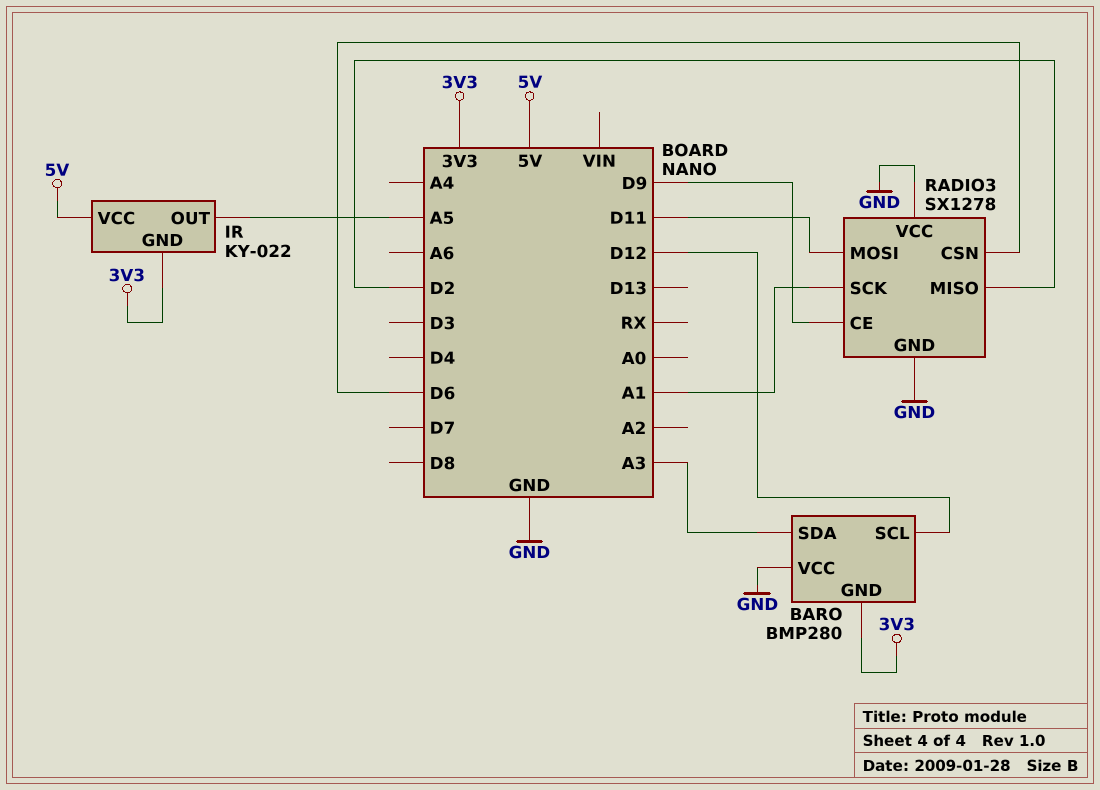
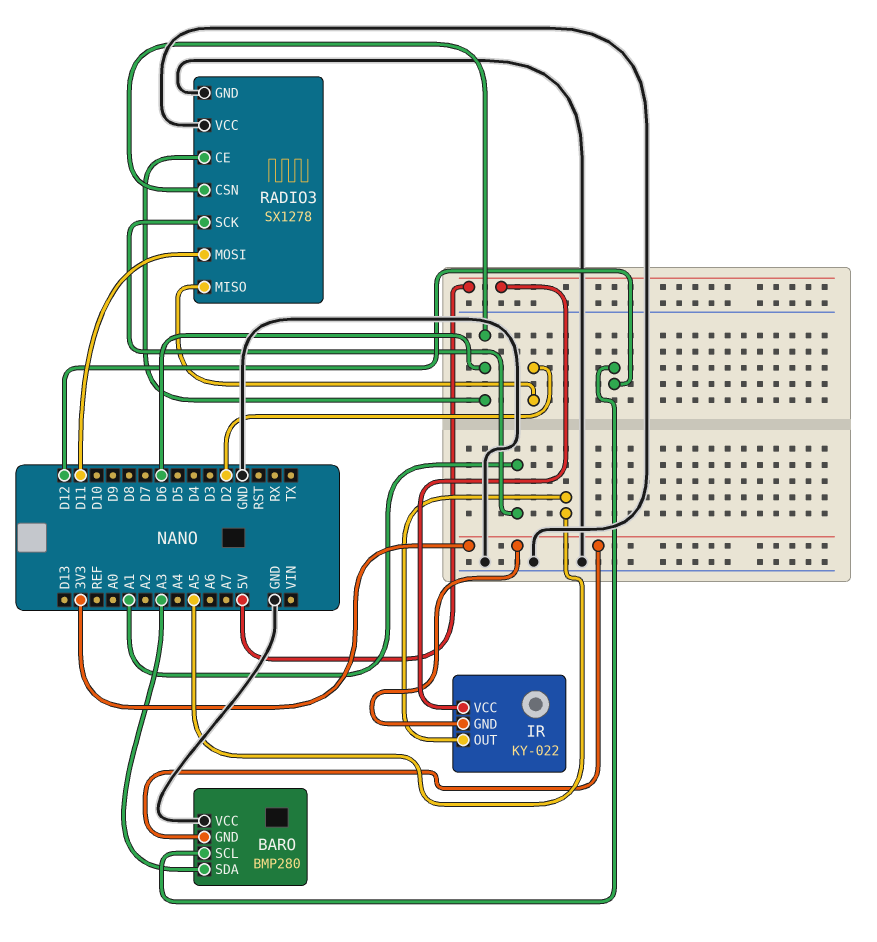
RADIO3 pin CE: D9 -> D6

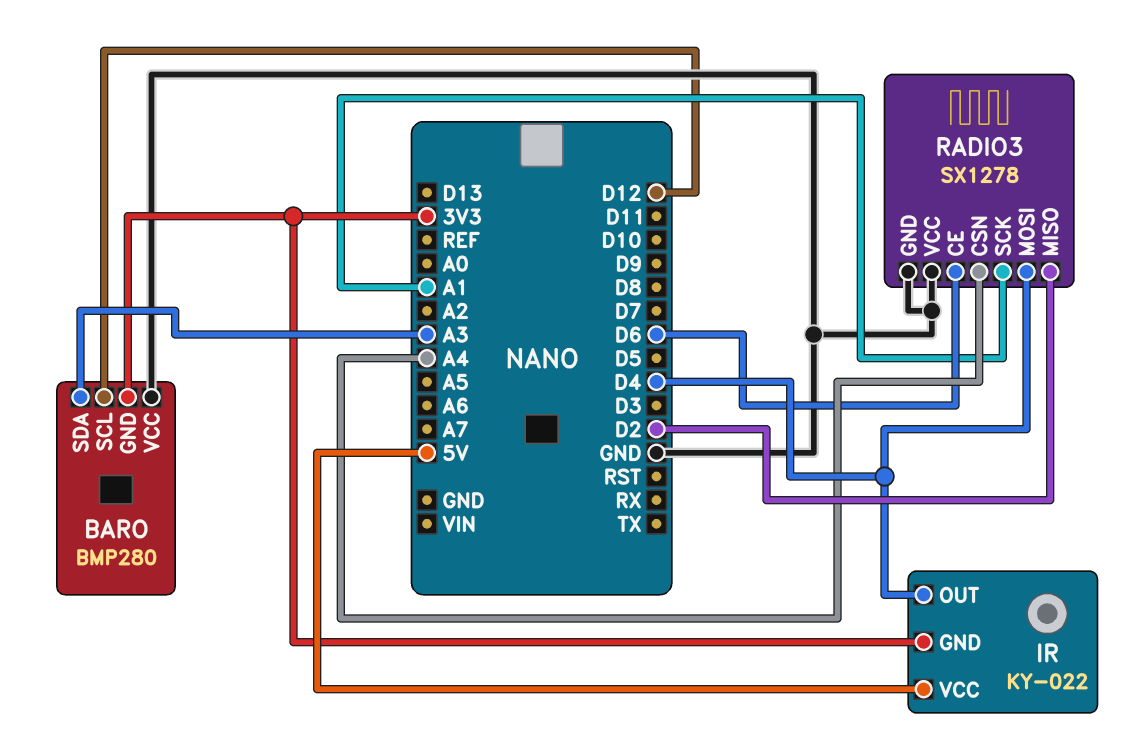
IR pin OUT: A5 -> D4
RADIO3 pin CSN: D6 -> A4
RADIO3 pin MOSI: D11 -> D4

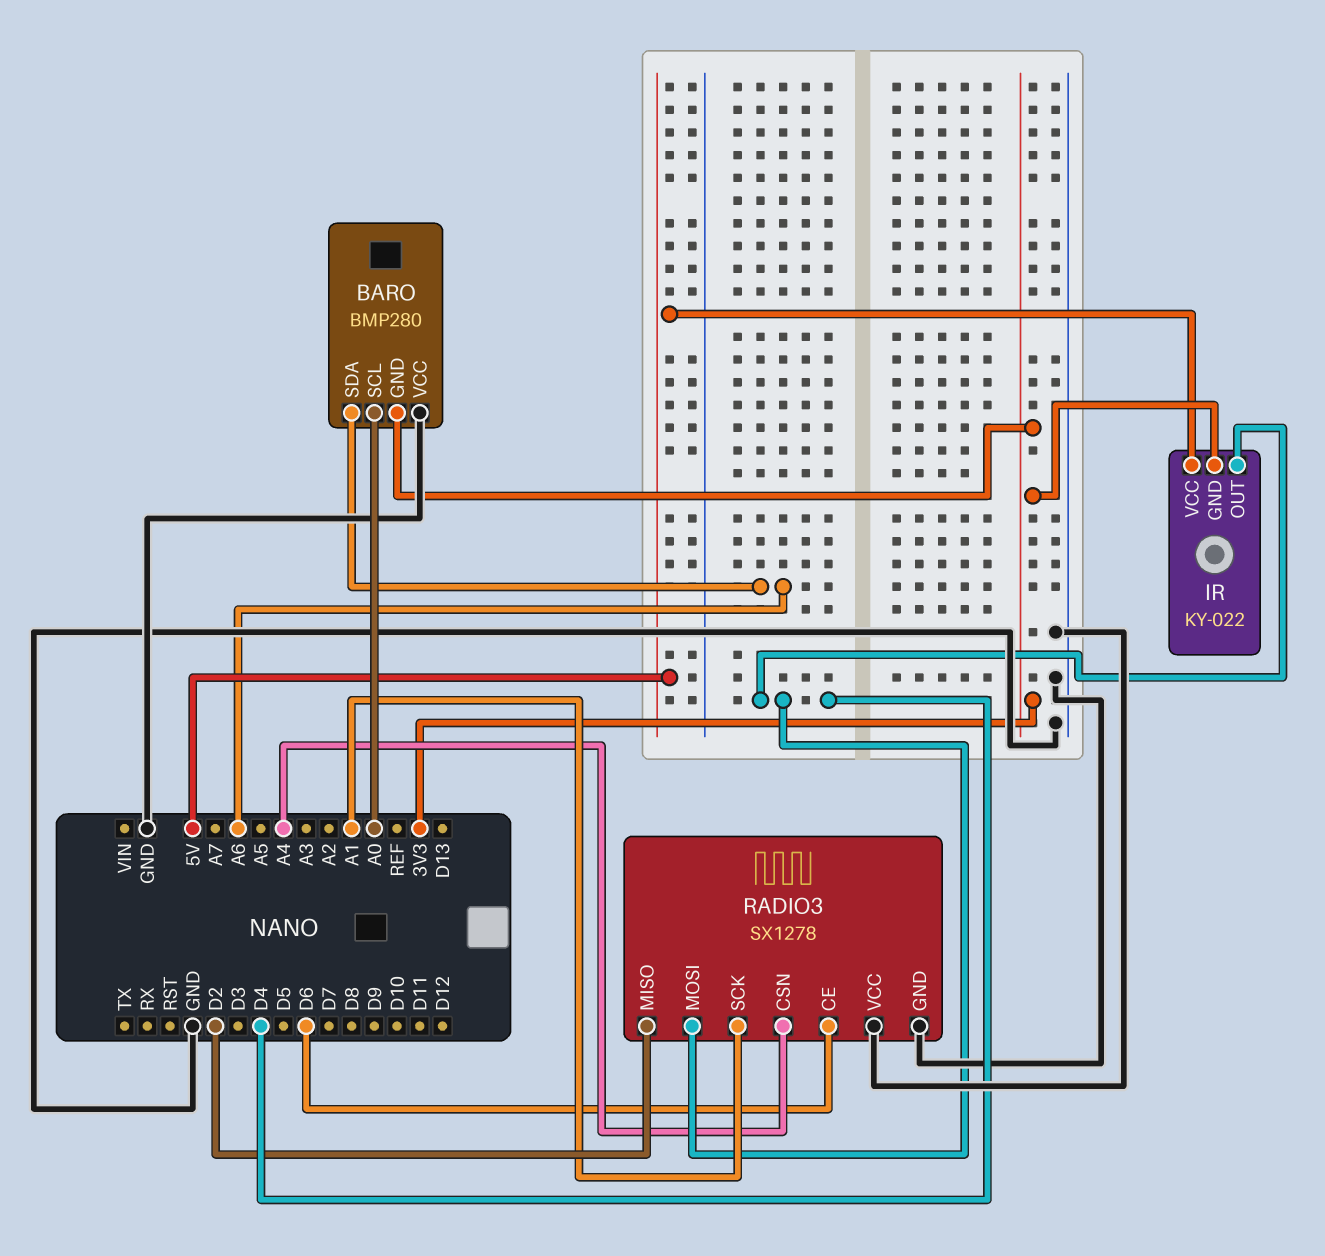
BARO pin SCL: D12 -> A0
BARO pin SDA: A3 -> A6

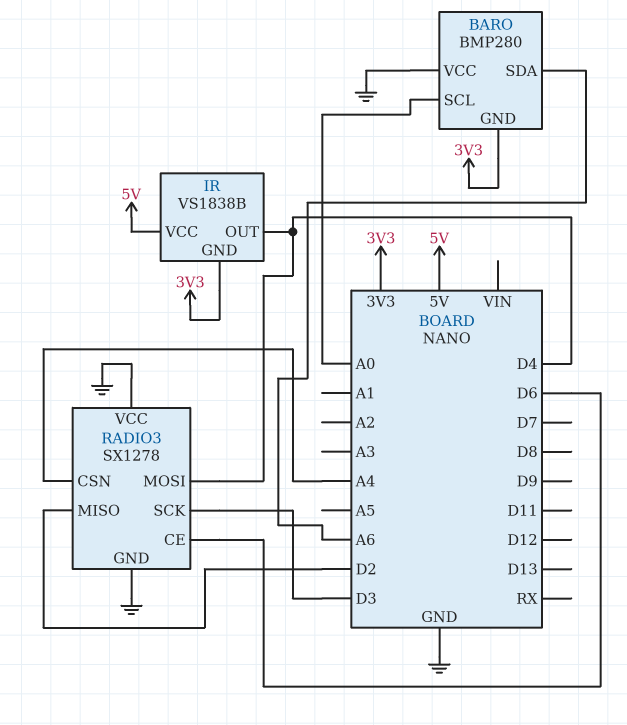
IR: KY-022 -> VS1838B
RADIO3 pin SCK: A1 -> D3

